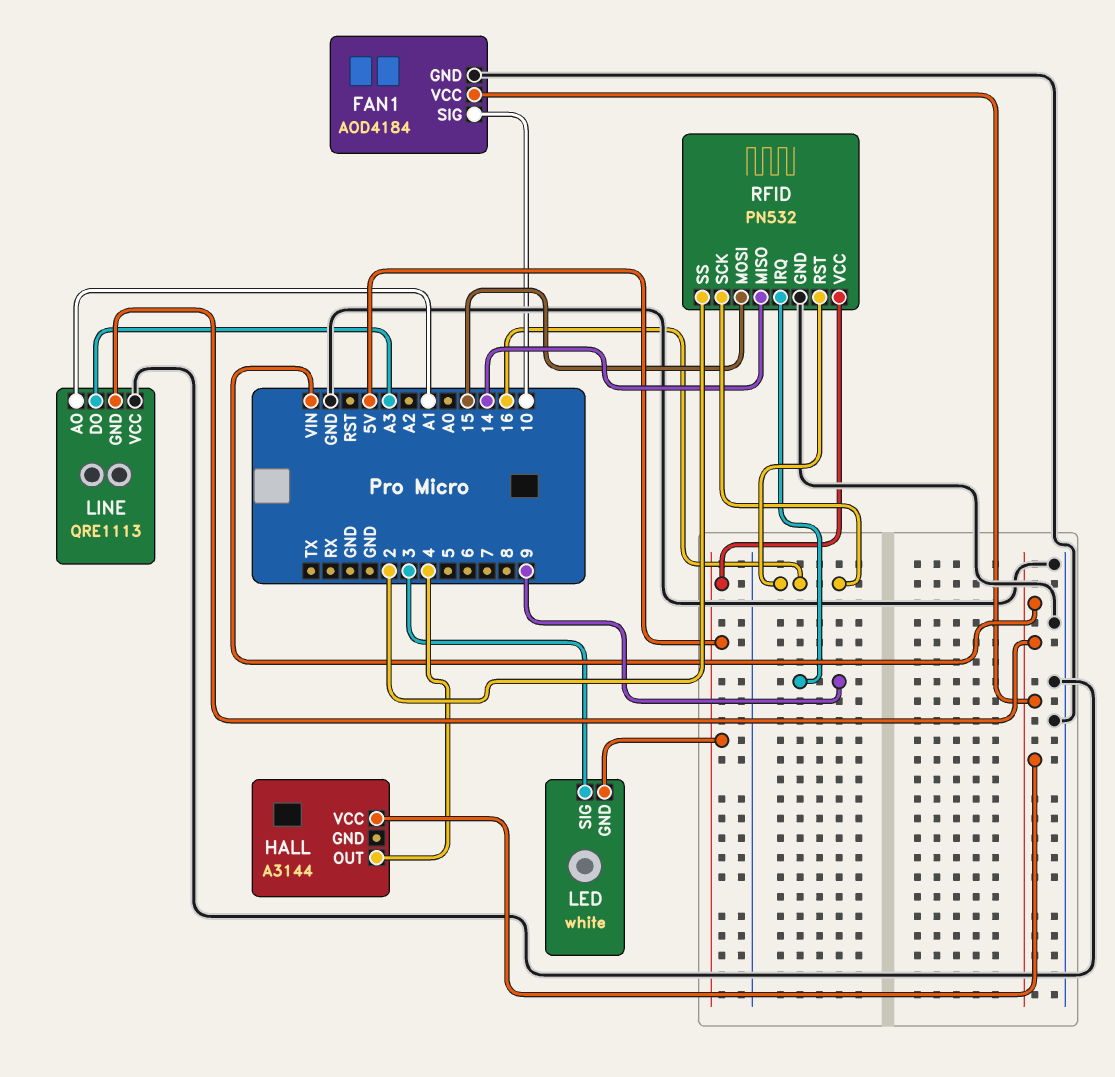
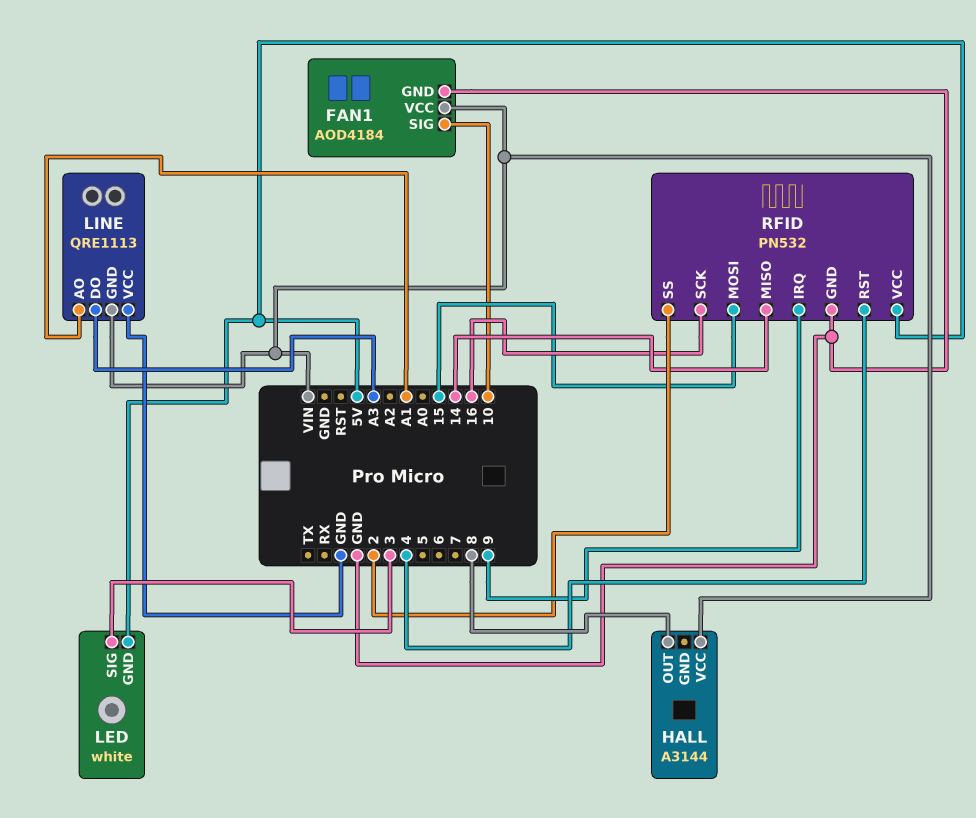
HALL pin OUT: 4 -> 8
RFID pin RST: 16 -> 4

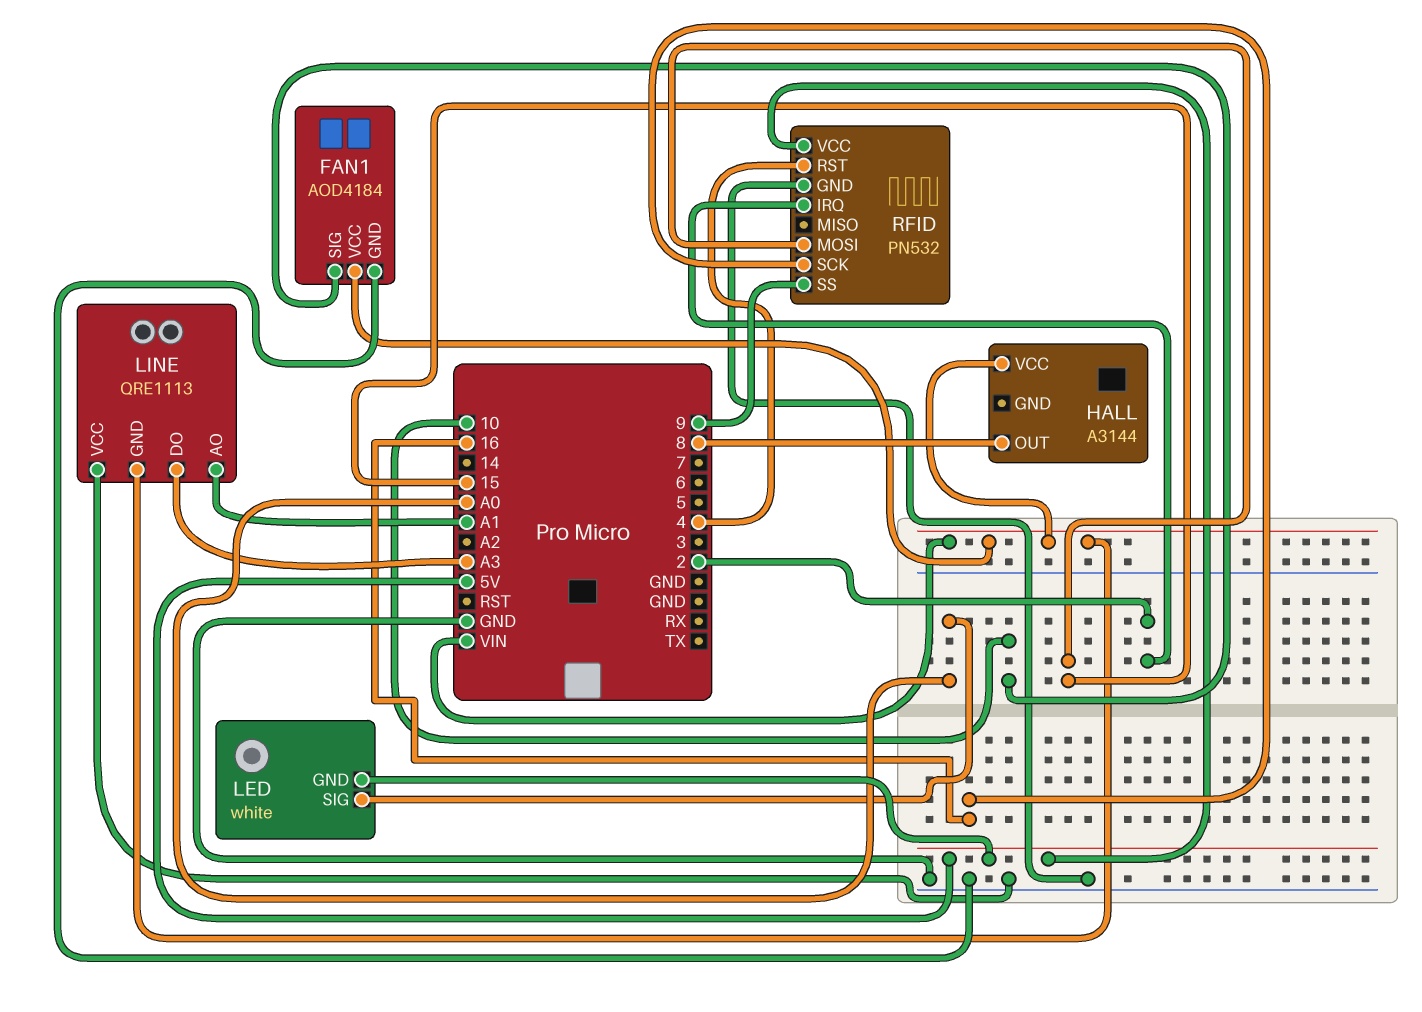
LED pin SIG: 3 -> A0
RFID pin IRQ: 9 -> 2
RFID pin MISO: 14 -> none
RFID pin SS: 2 -> 9

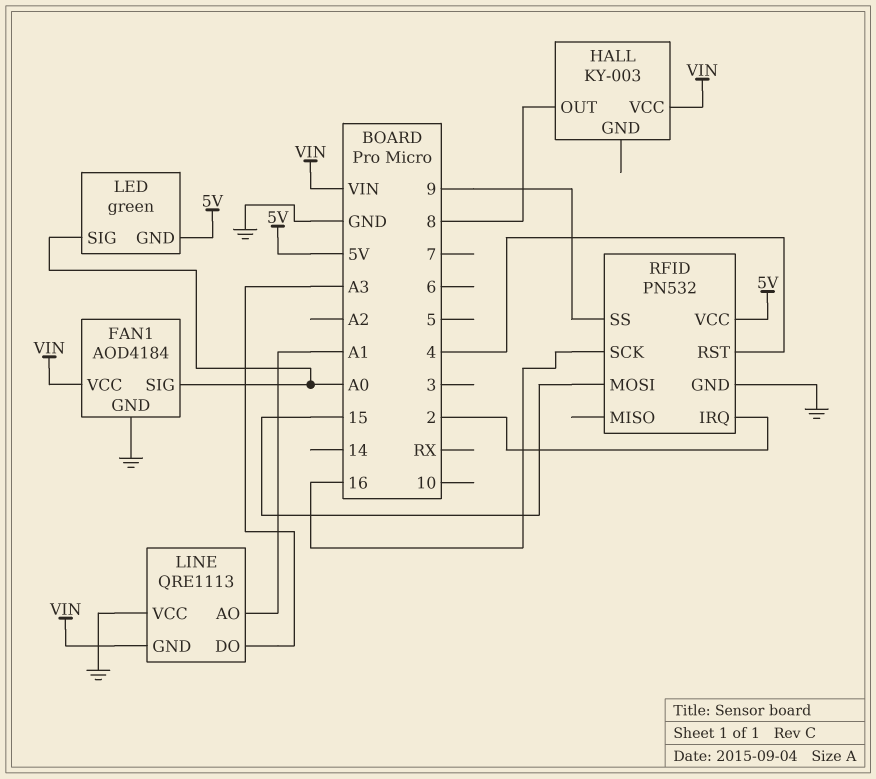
FAN1 pin SIG: 10 -> A0
HALL: A3144 -> KY-003
LED: white -> green

